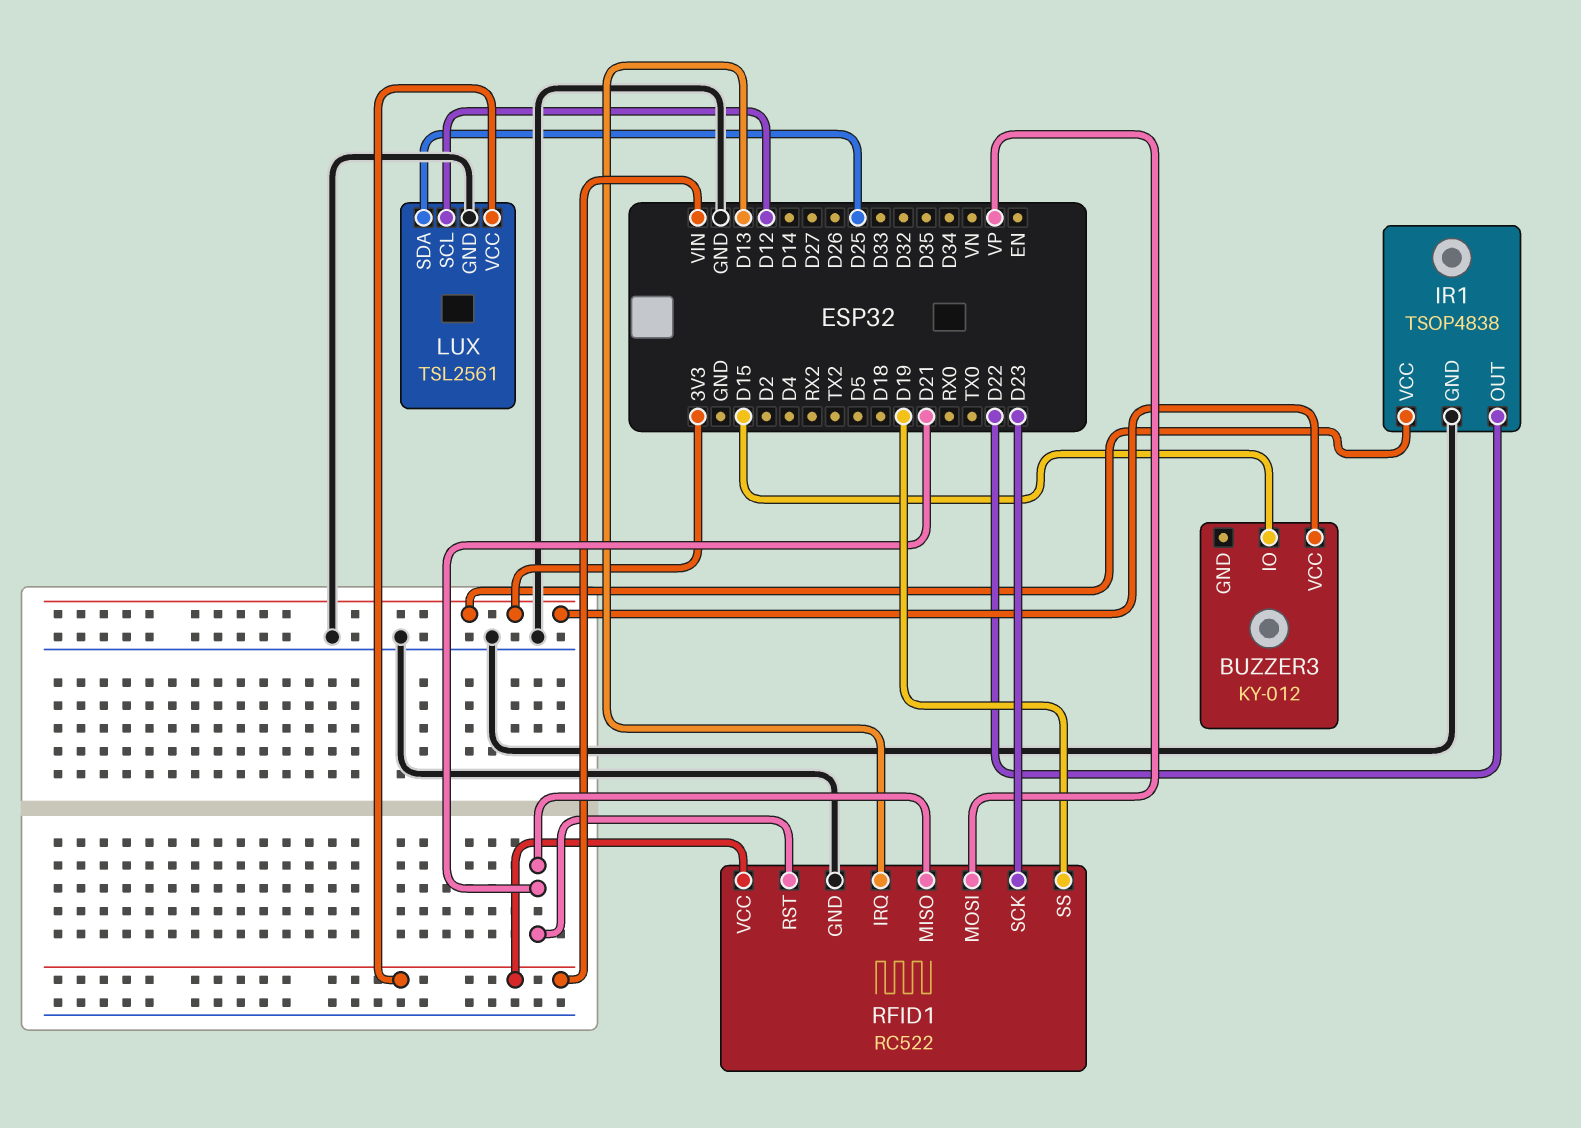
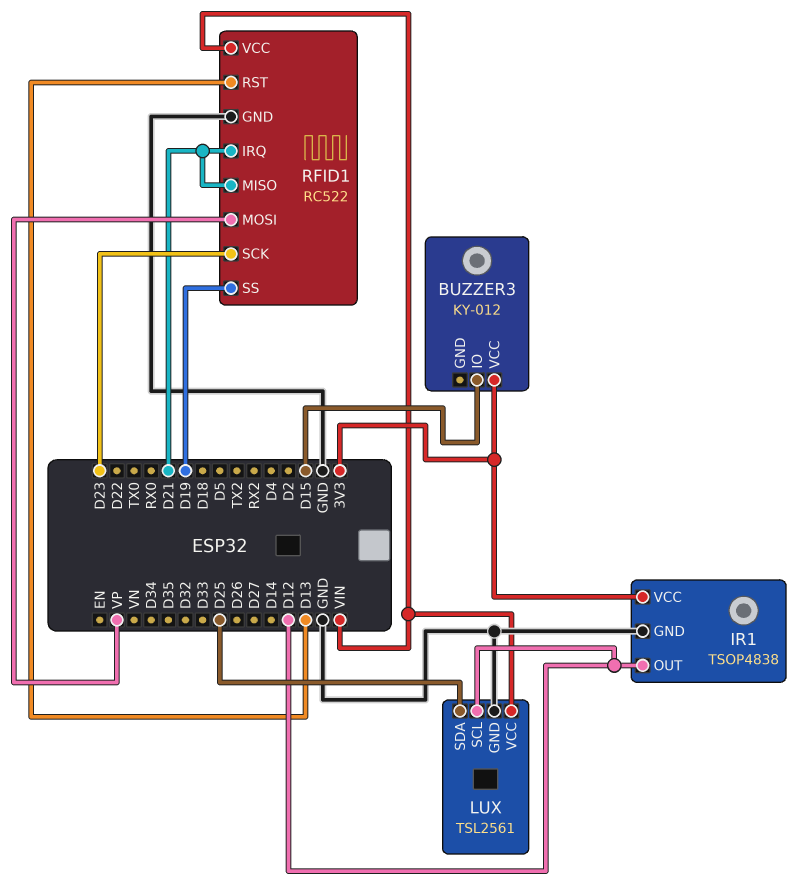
IR1 pin OUT: D22 -> D12
RFID1 pin IRQ: D13 -> D21
RFID1 pin RST: D21 -> D13

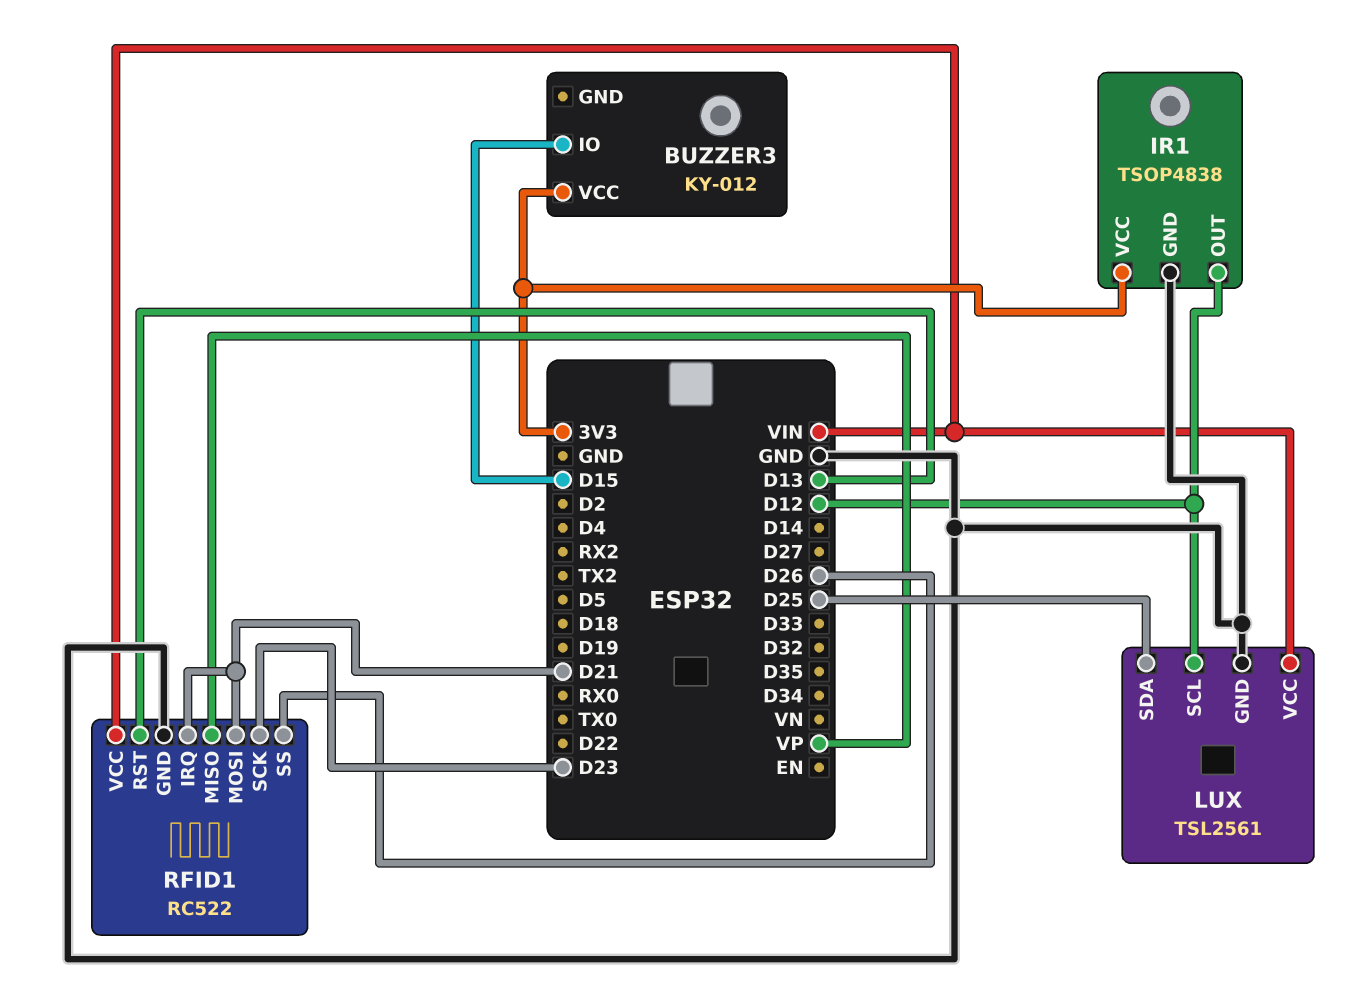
RFID1 pin MISO: D21 -> VP
RFID1 pin MOSI: VP -> D21
RFID1 pin SS: D19 -> D26

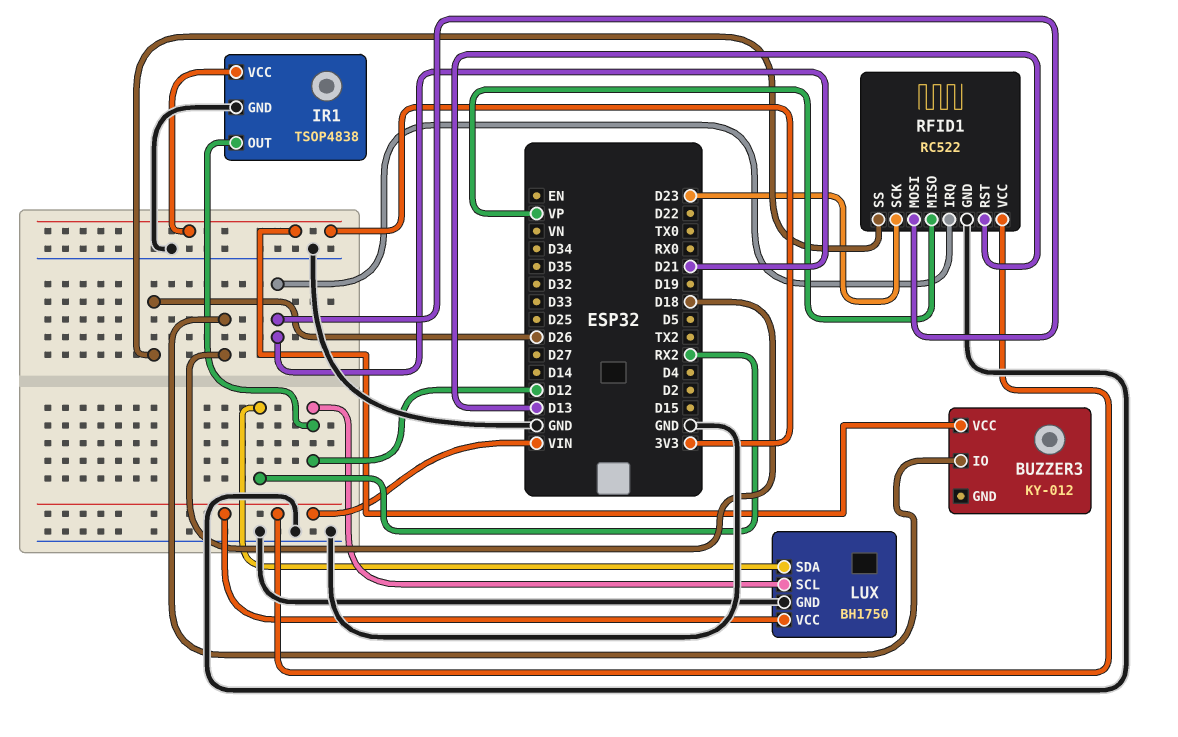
BUZZER3 pin IO: D15 -> D18
LUX: TSL2561 -> BH1750
LUX pin SDA: D25 -> RX2

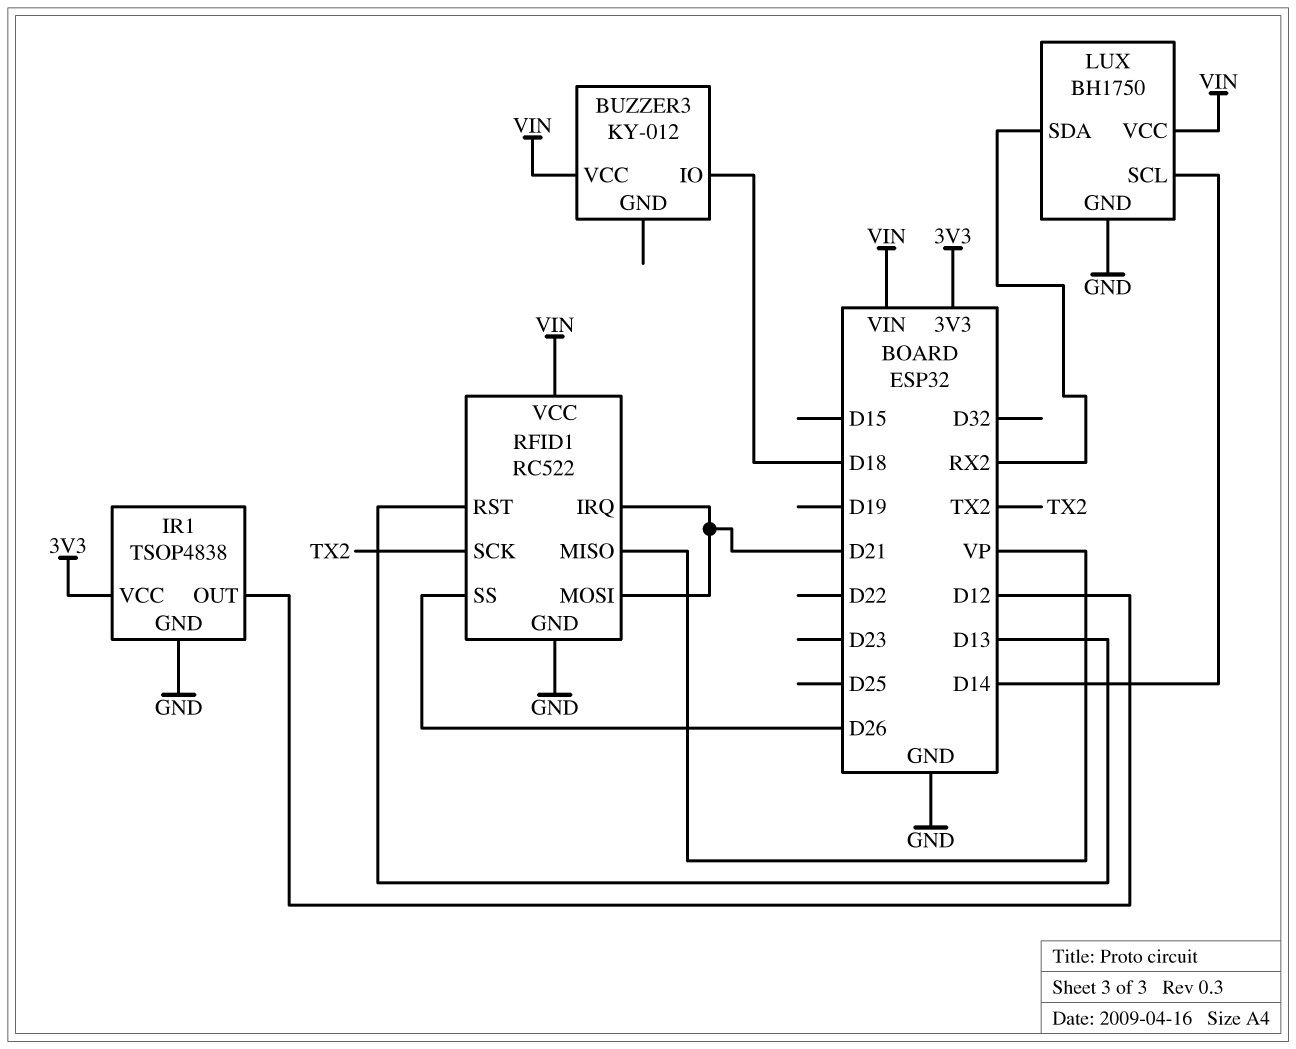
BUZZER3 pin VCC: 3V3 -> VIN
LUX pin SCL: D12 -> D14
RFID1 pin SCK: D23 -> TX2

